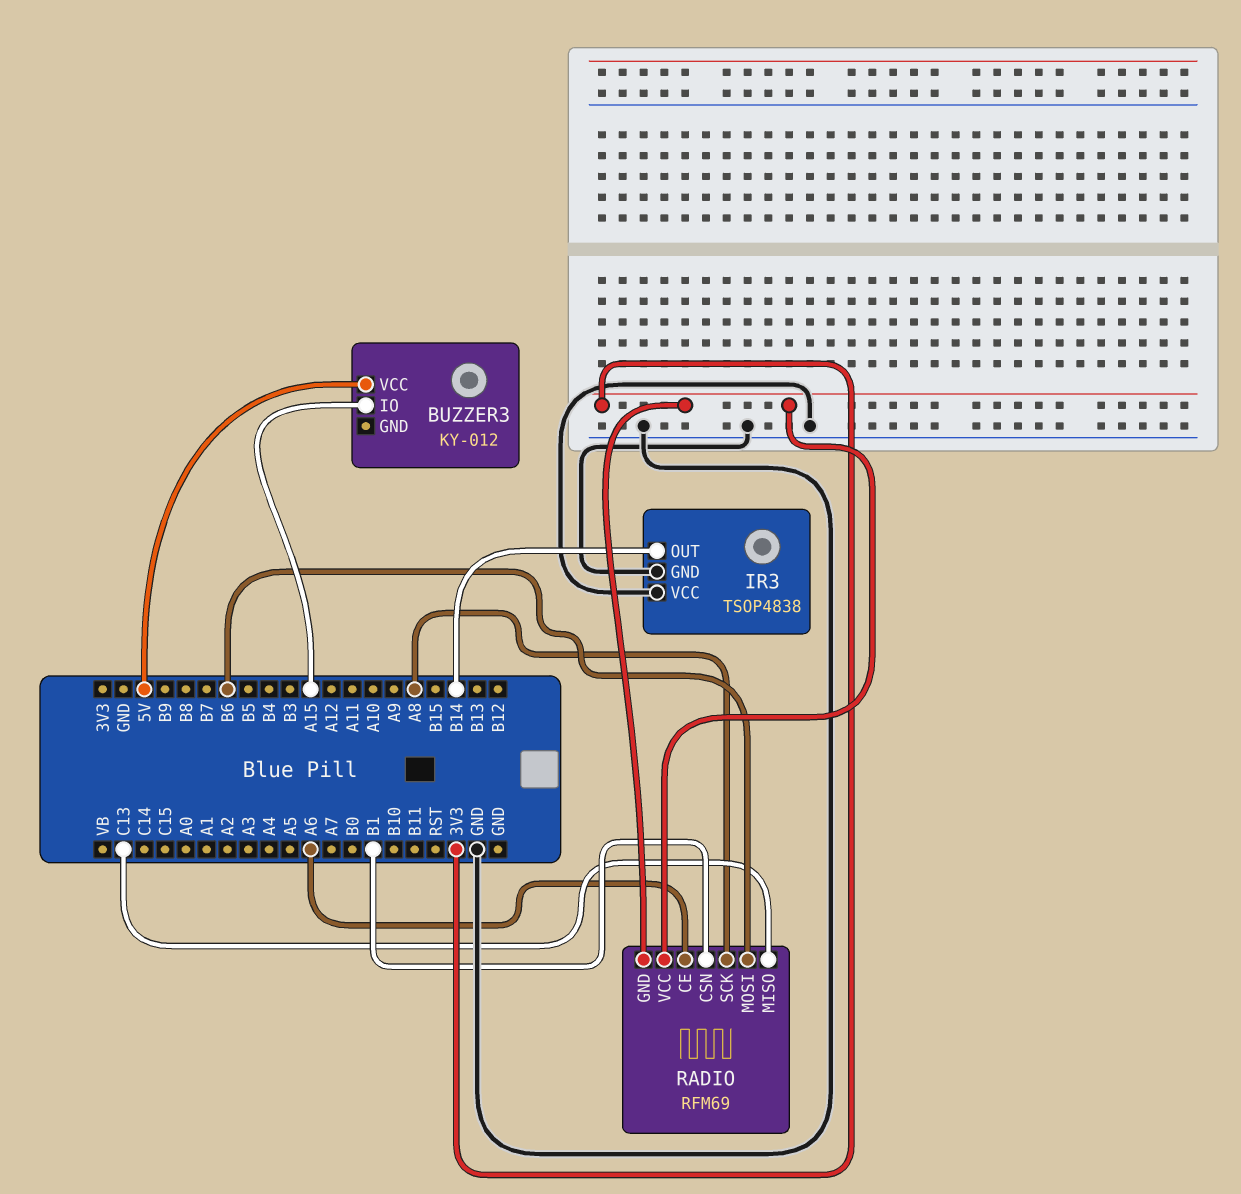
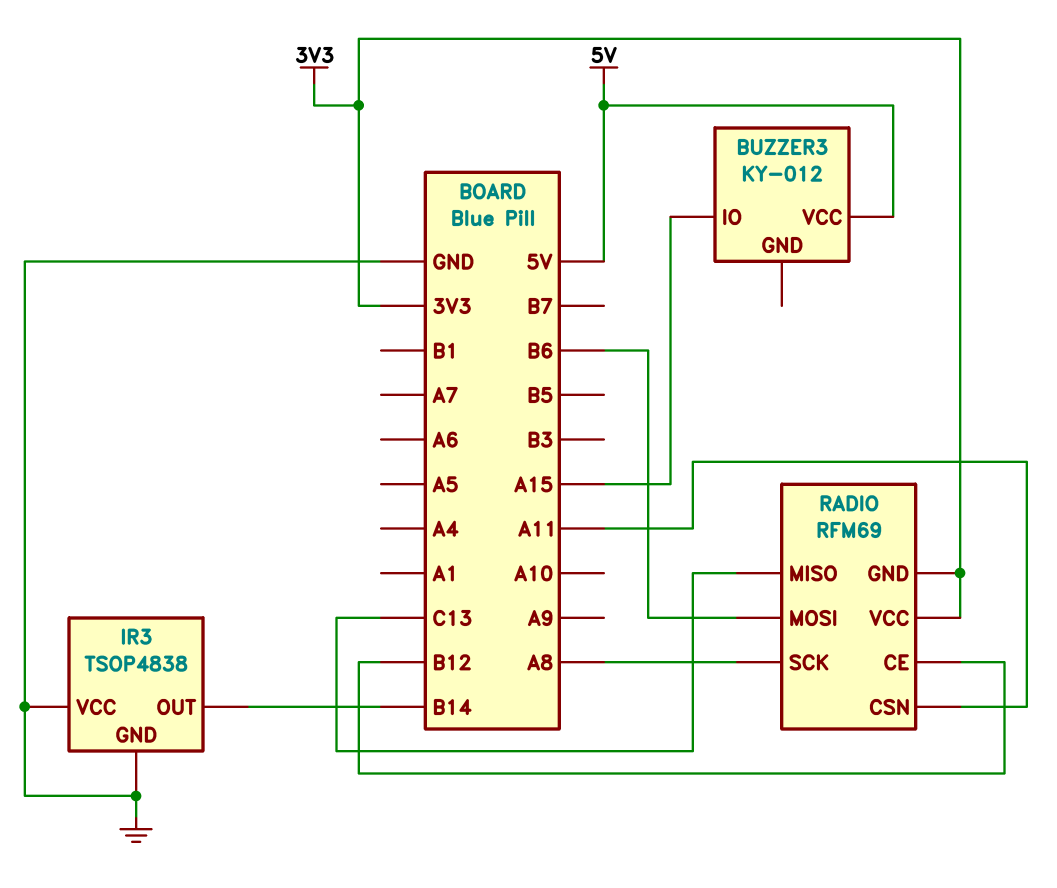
RADIO pin CE: A6 -> B12
RADIO pin CSN: B1 -> A11

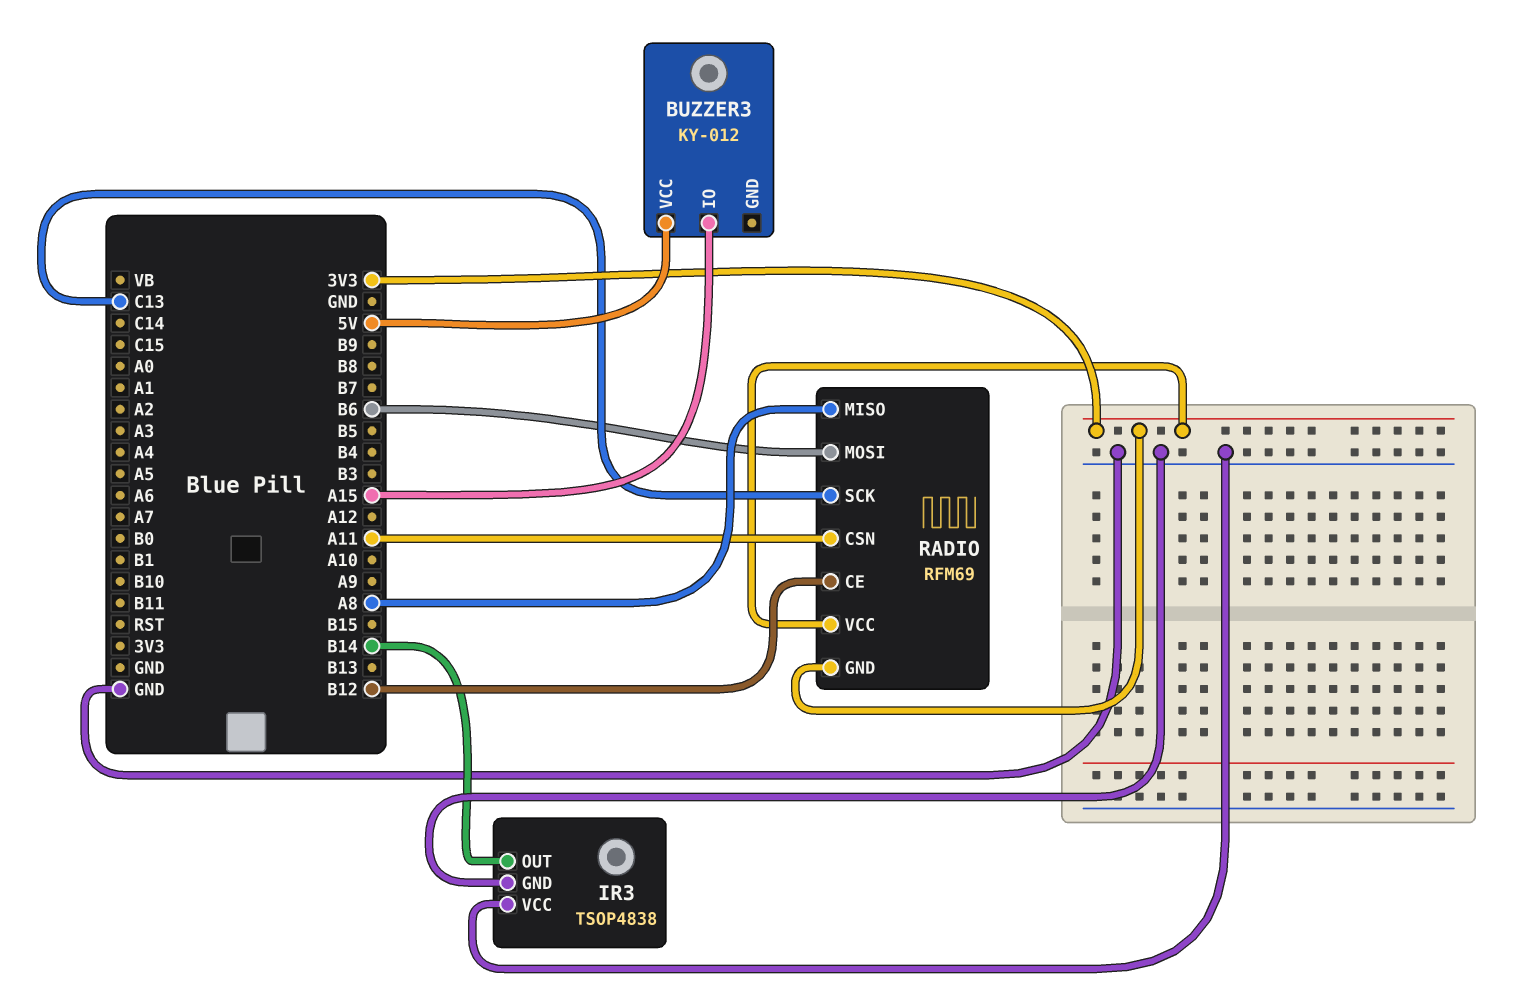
RADIO pin MISO: C13 -> A8
RADIO pin SCK: A8 -> C13

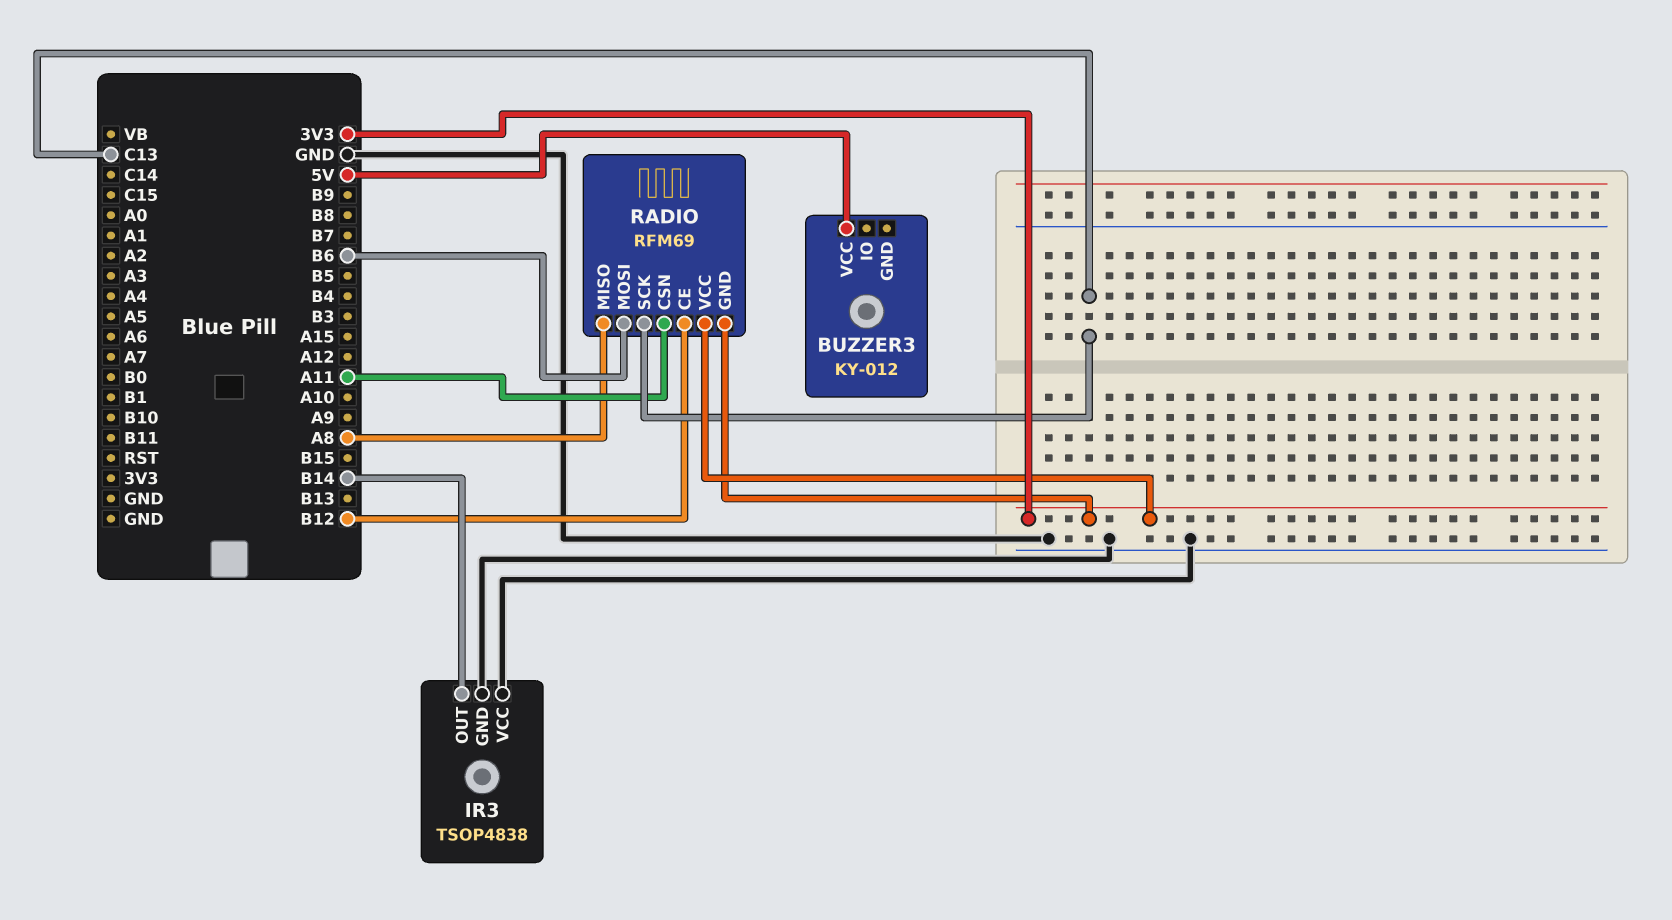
BUZZER3 pin IO: A15 -> none

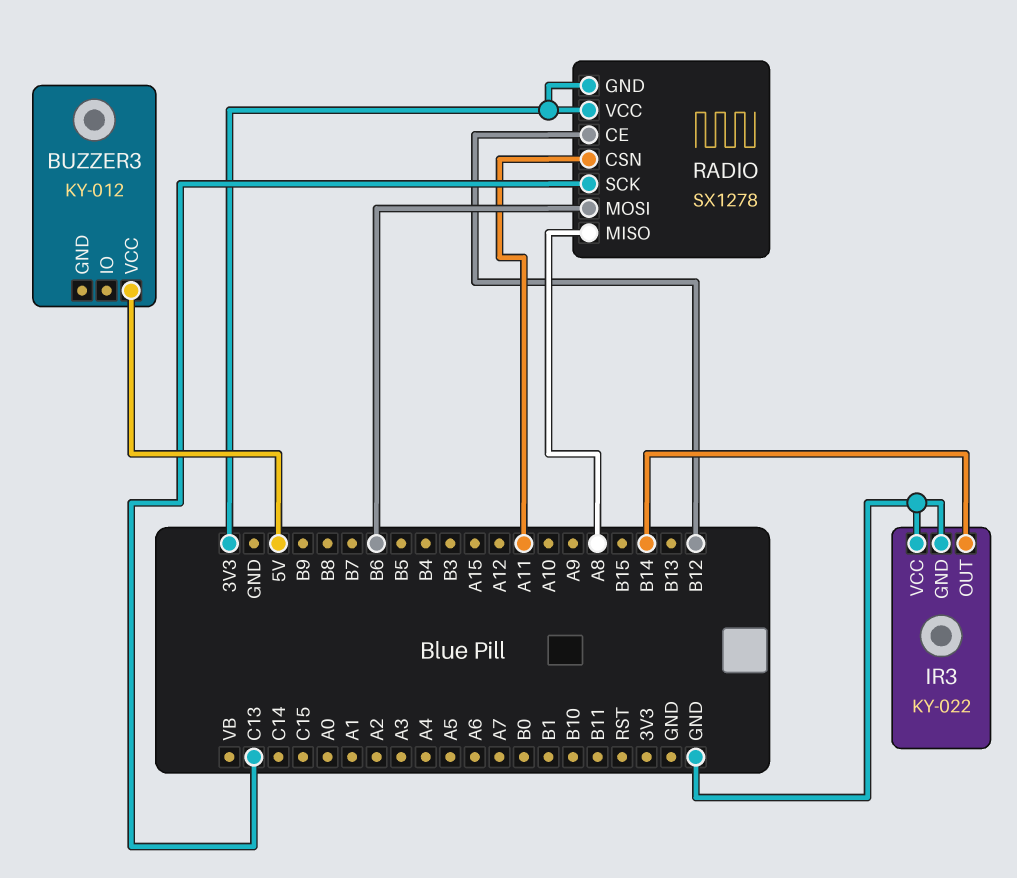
IR3: TSOP4838 -> KY-022
RADIO: RFM69 -> SX1278

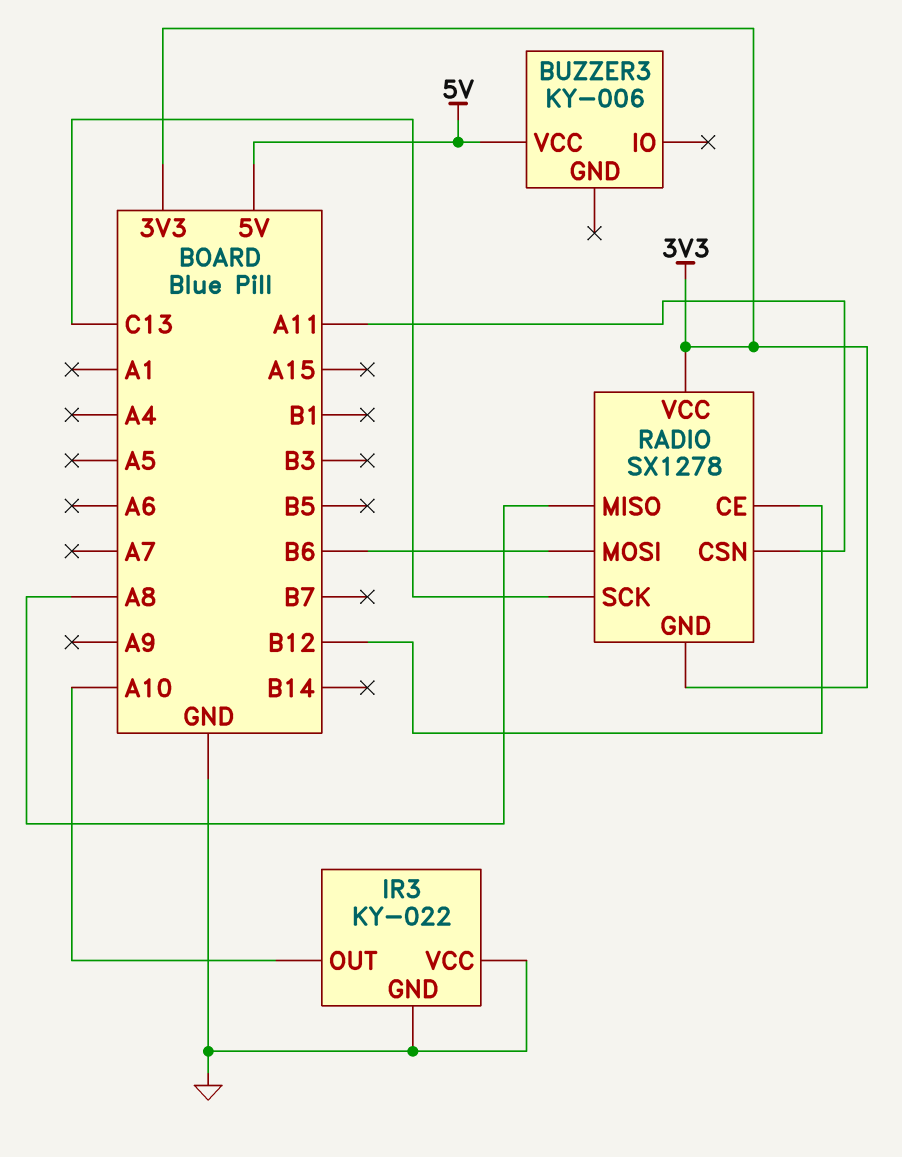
BUZZER3: KY-012 -> KY-006
IR3 pin OUT: B14 -> A10

